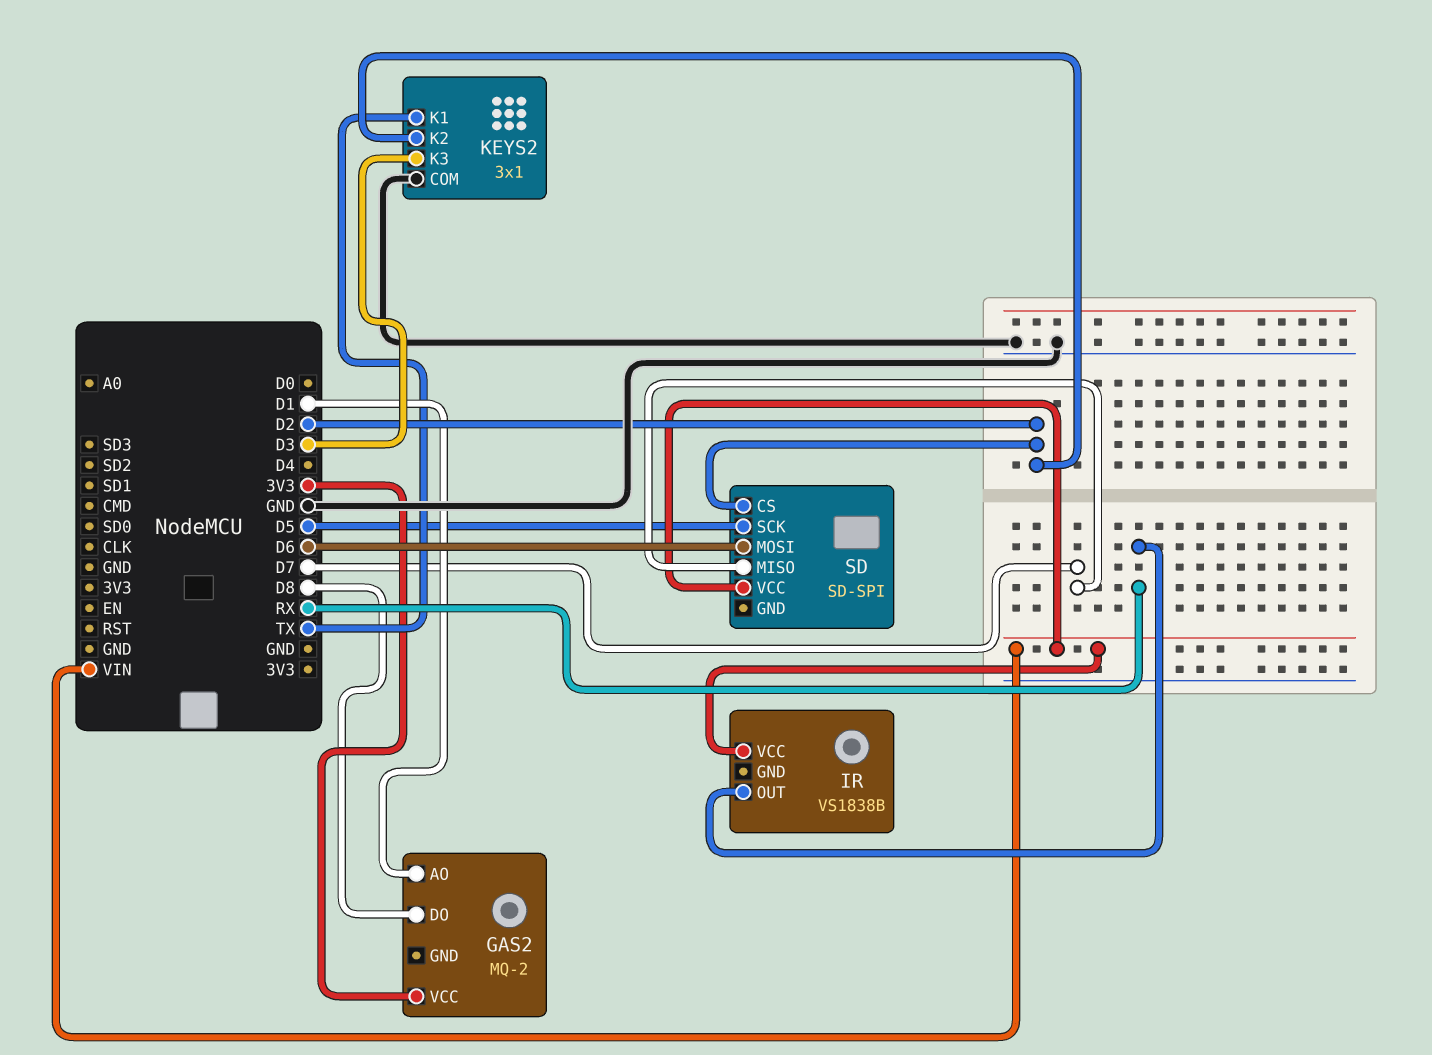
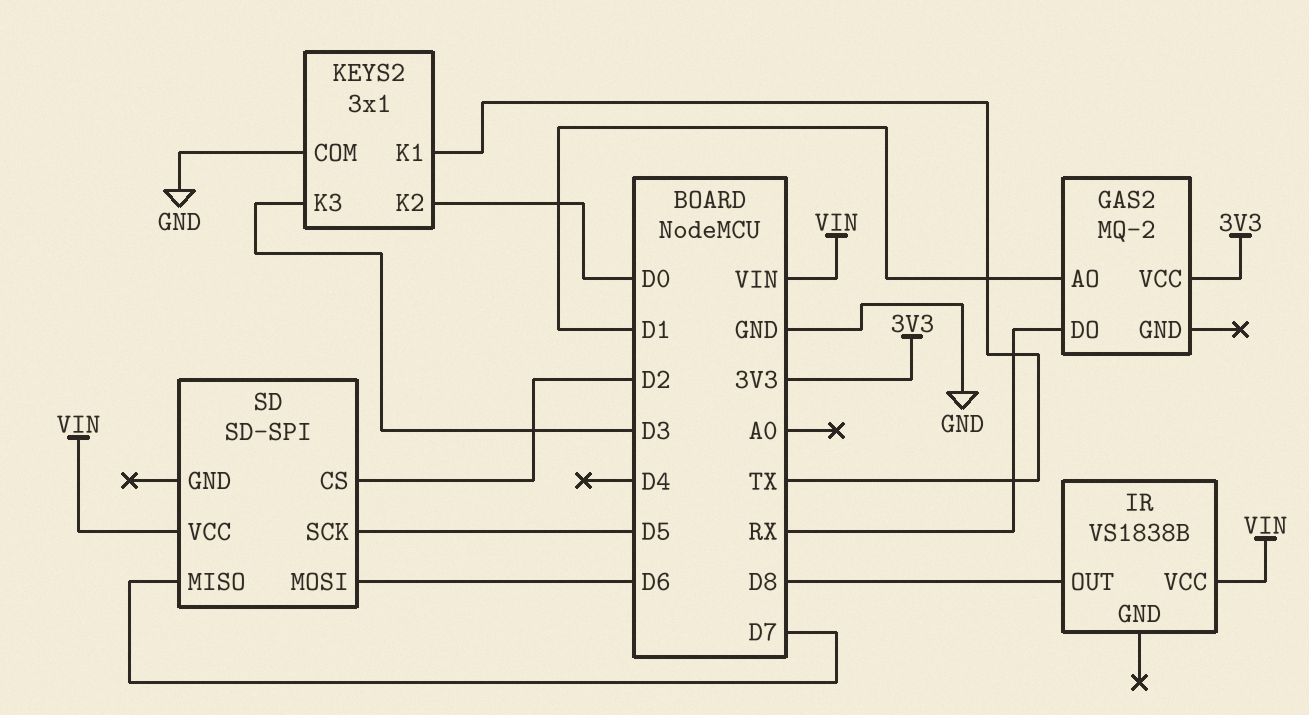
GAS2 pin DO: D8 -> RX
IR pin OUT: RX -> D8
KEYS2 pin K2: D2 -> D0

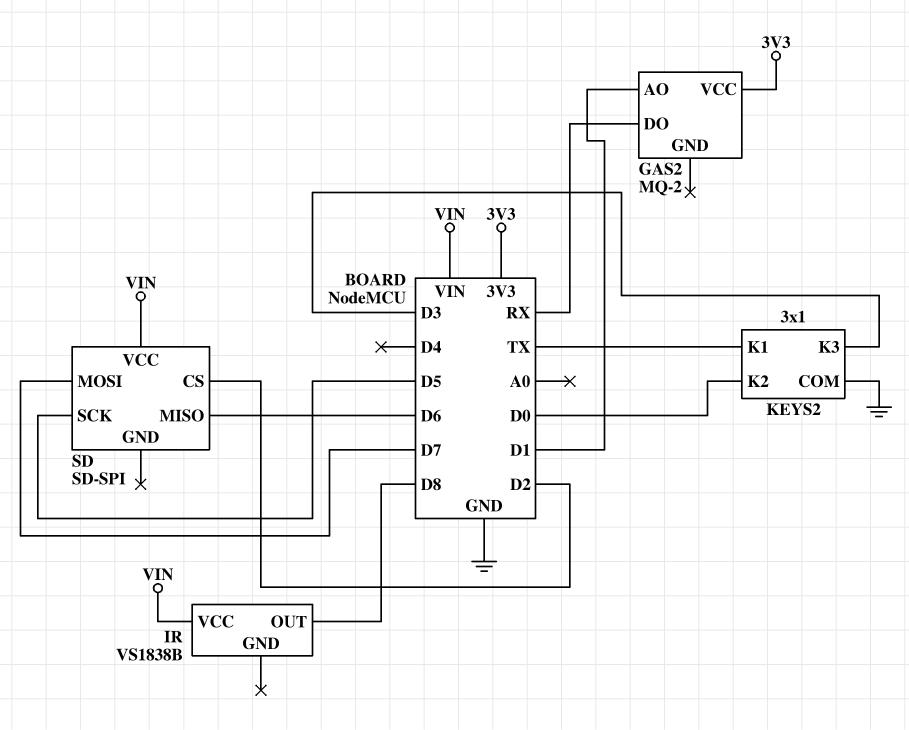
SD pin MISO: D7 -> D6
SD pin MOSI: D6 -> D7

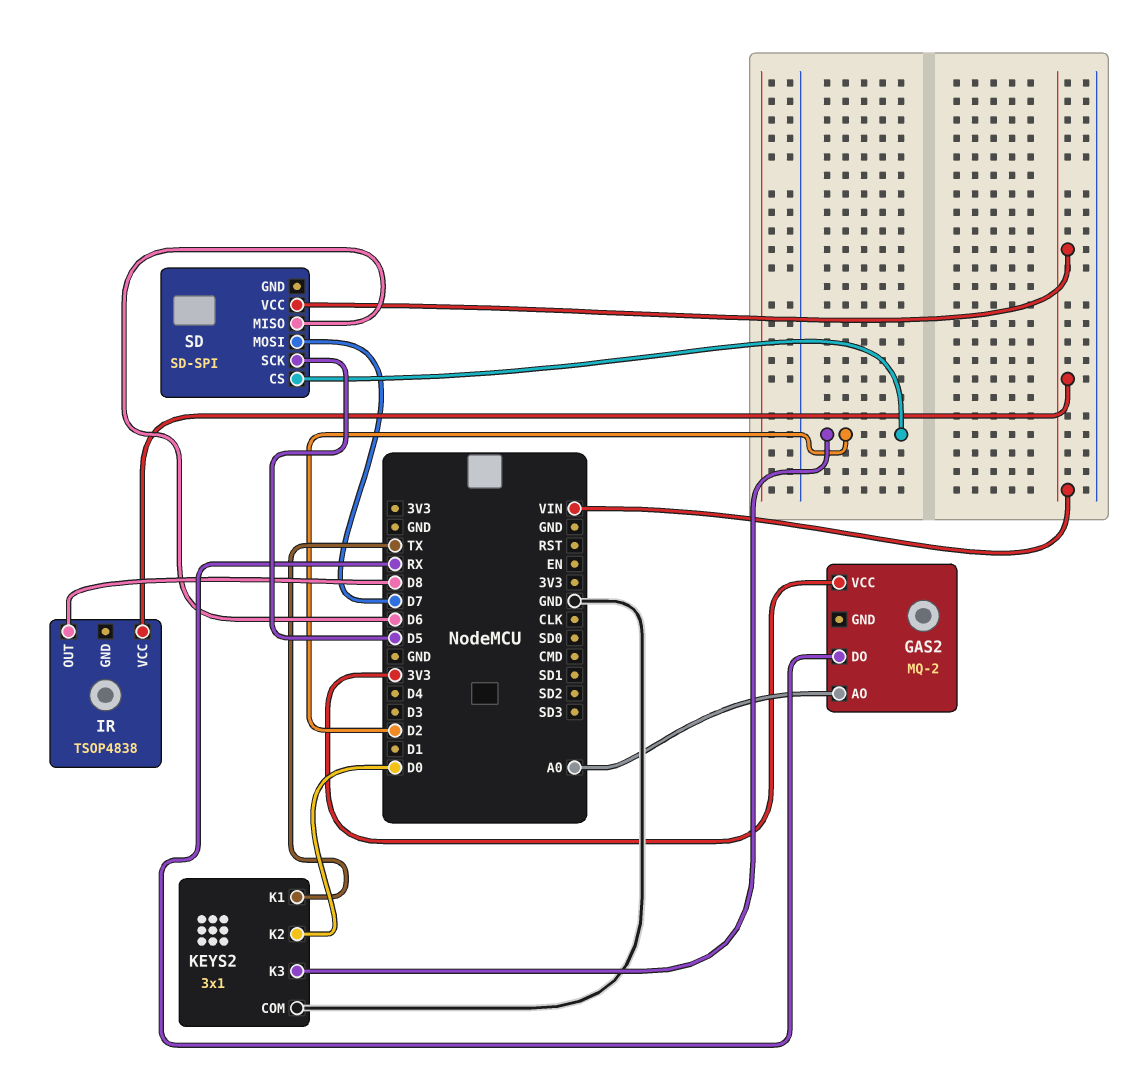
GAS2 pin AO: D1 -> A0
IR: VS1838B -> TSOP4838
KEYS2 pin K3: D3 -> D2

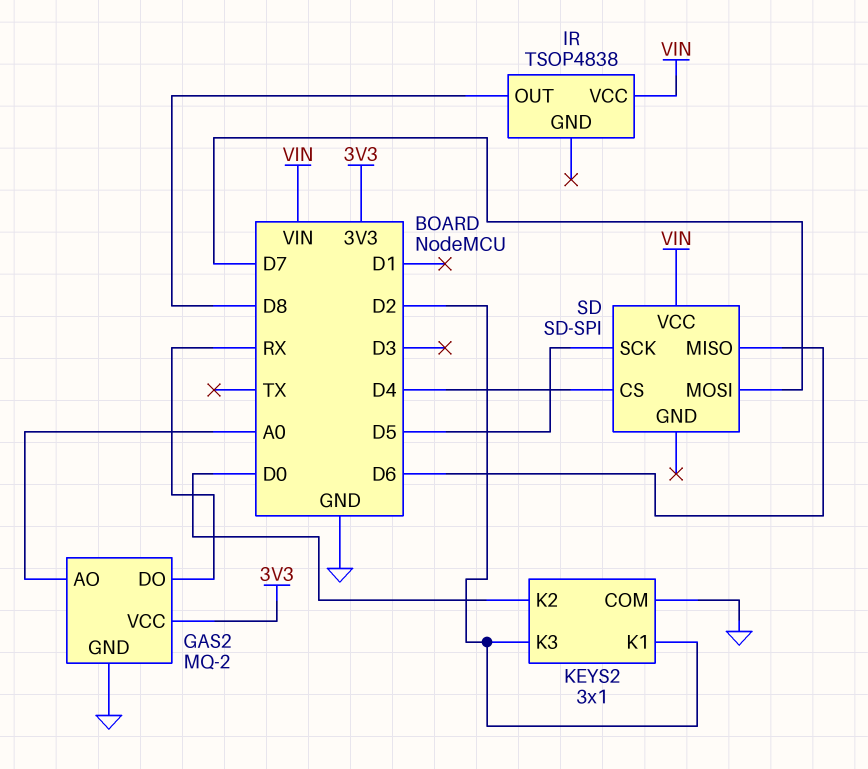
GAS2 pin GND: none -> GND
KEYS2 pin K1: TX -> D2
SD pin CS: D2 -> D4

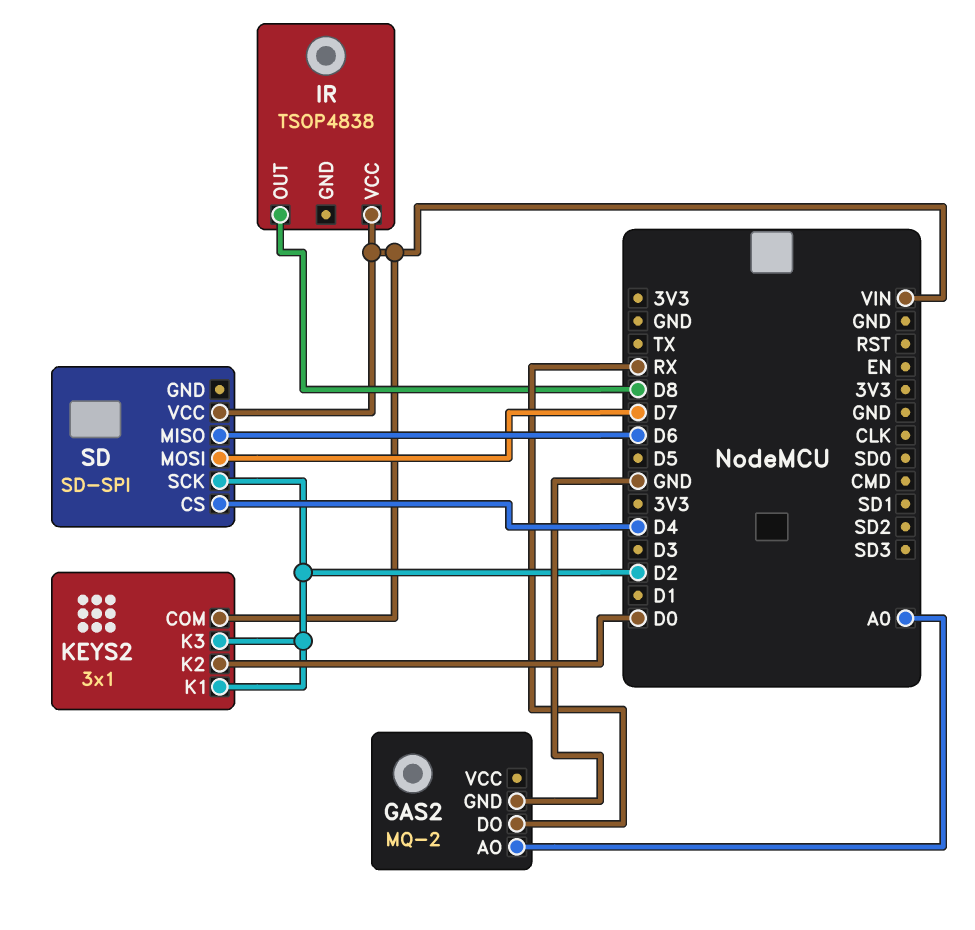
GAS2 pin VCC: 3V3 -> none
KEYS2 pin COM: GND -> VIN
SD pin SCK: D5 -> D2

